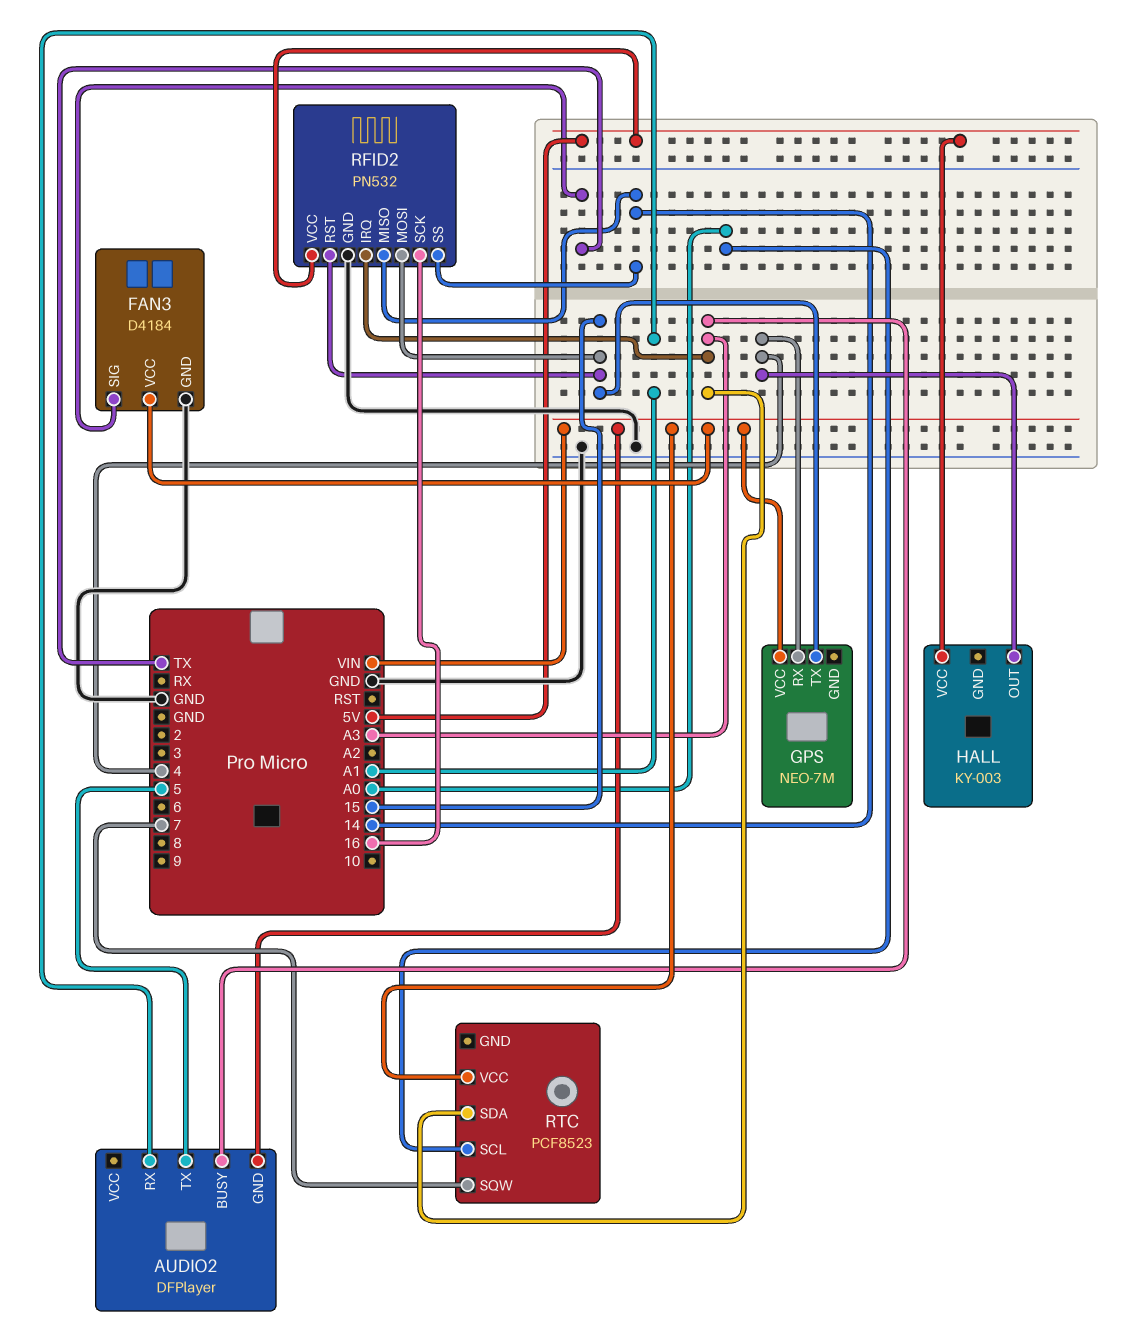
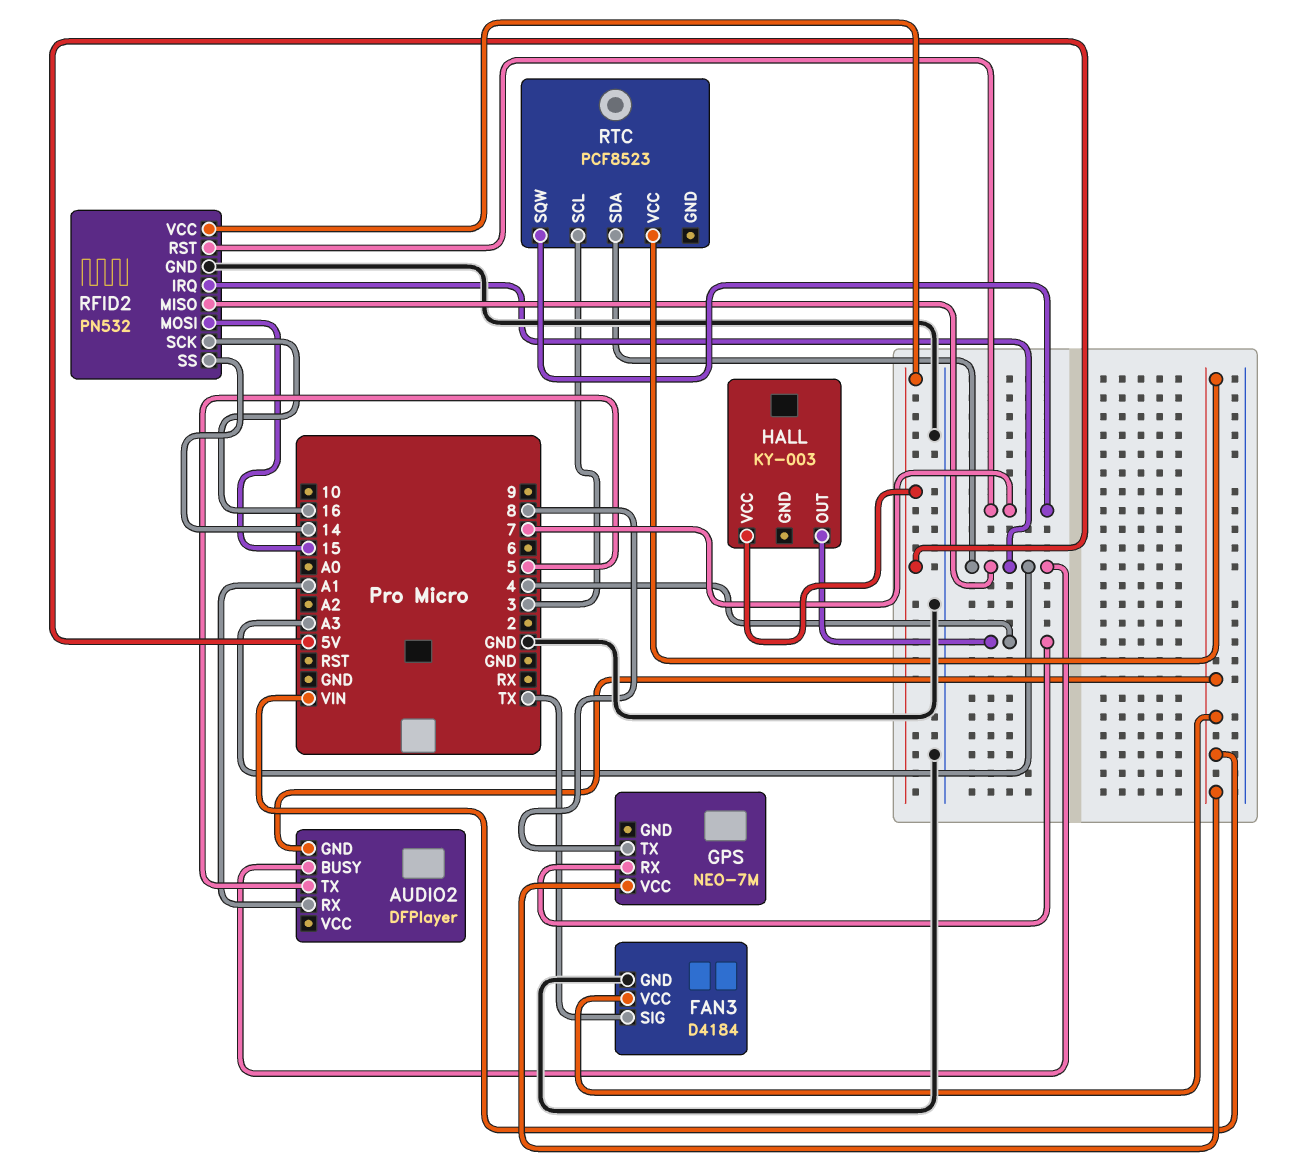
GPS pin TX: 15 -> 8
RFID2 pin MISO: 14 -> A3
RFID2 pin RST: 15 -> 7
RTC pin SCL: A0 -> 3

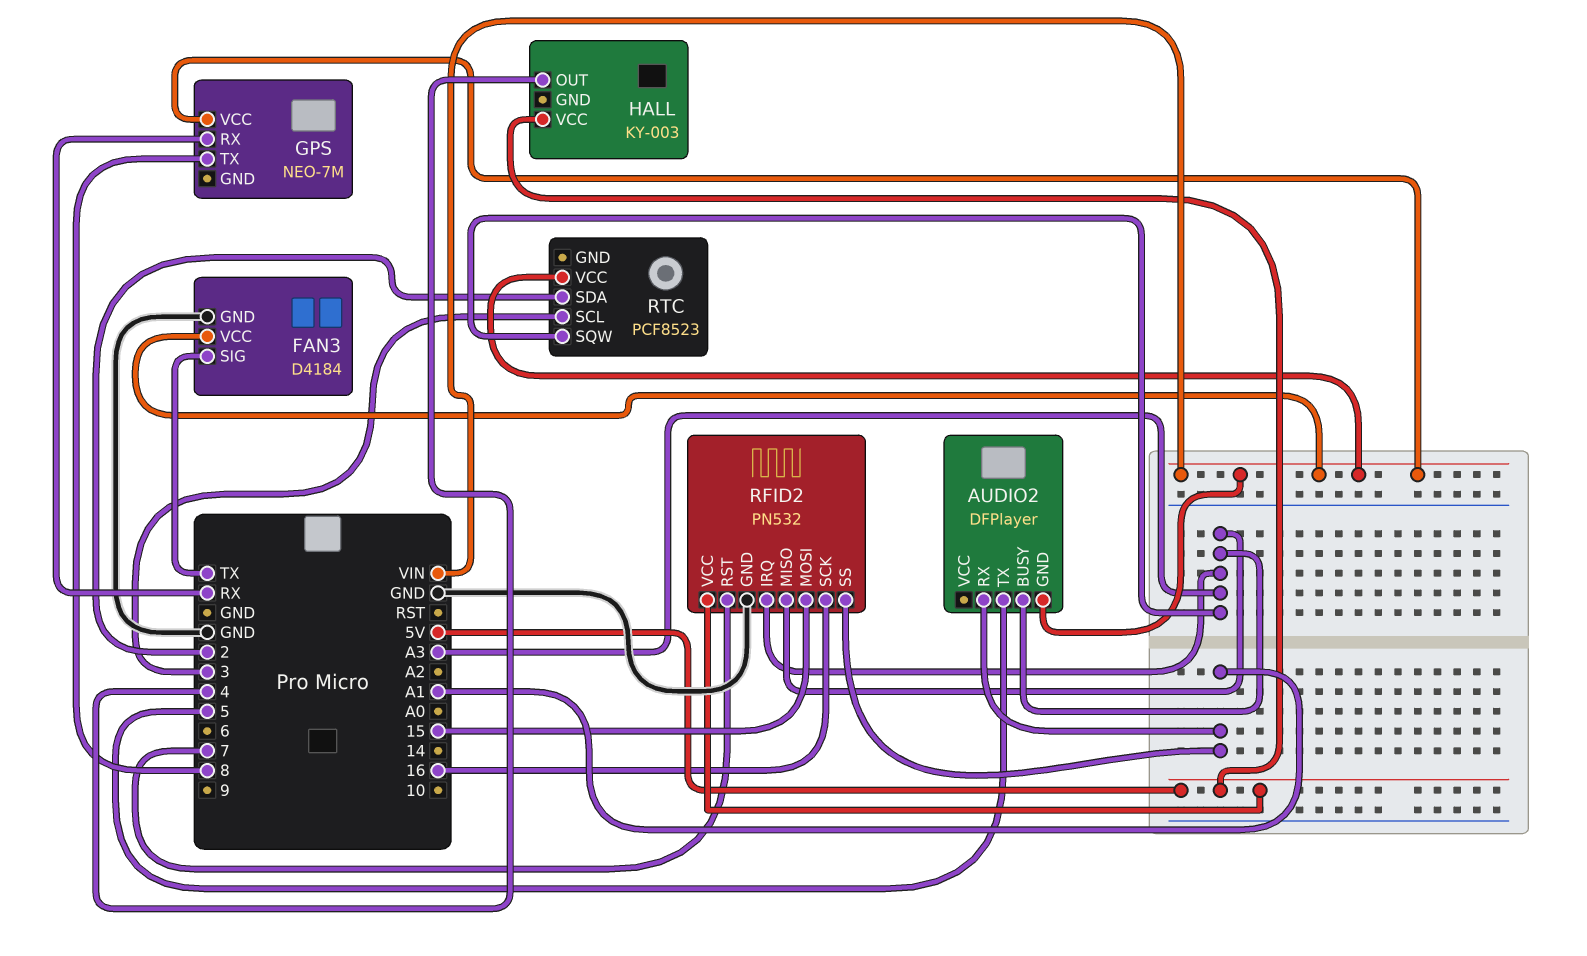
GPS pin RX: 4 -> RX
RFID2 pin SS: 14 -> A1
RTC pin SDA: A3 -> 2
RTC pin SQW: 7 -> A3

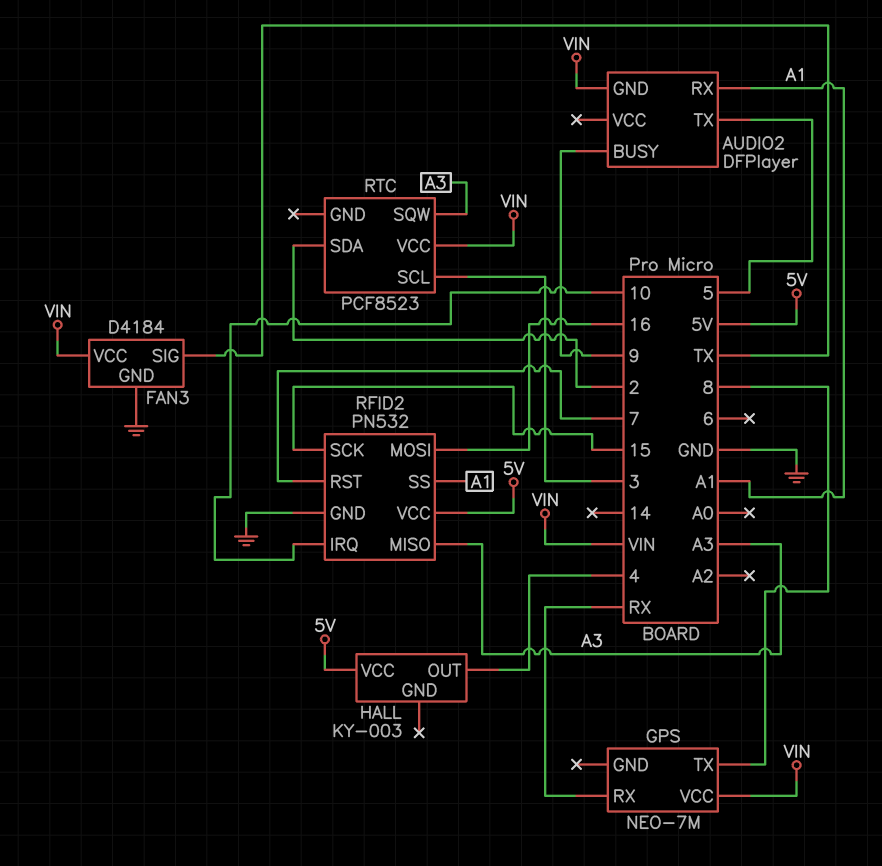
AUDIO2 pin BUSY: A3 -> 9
RFID2 pin IRQ: A3 -> 10
RFID2 pin MOSI: 15 -> 16
RFID2 pin SCK: 16 -> 15

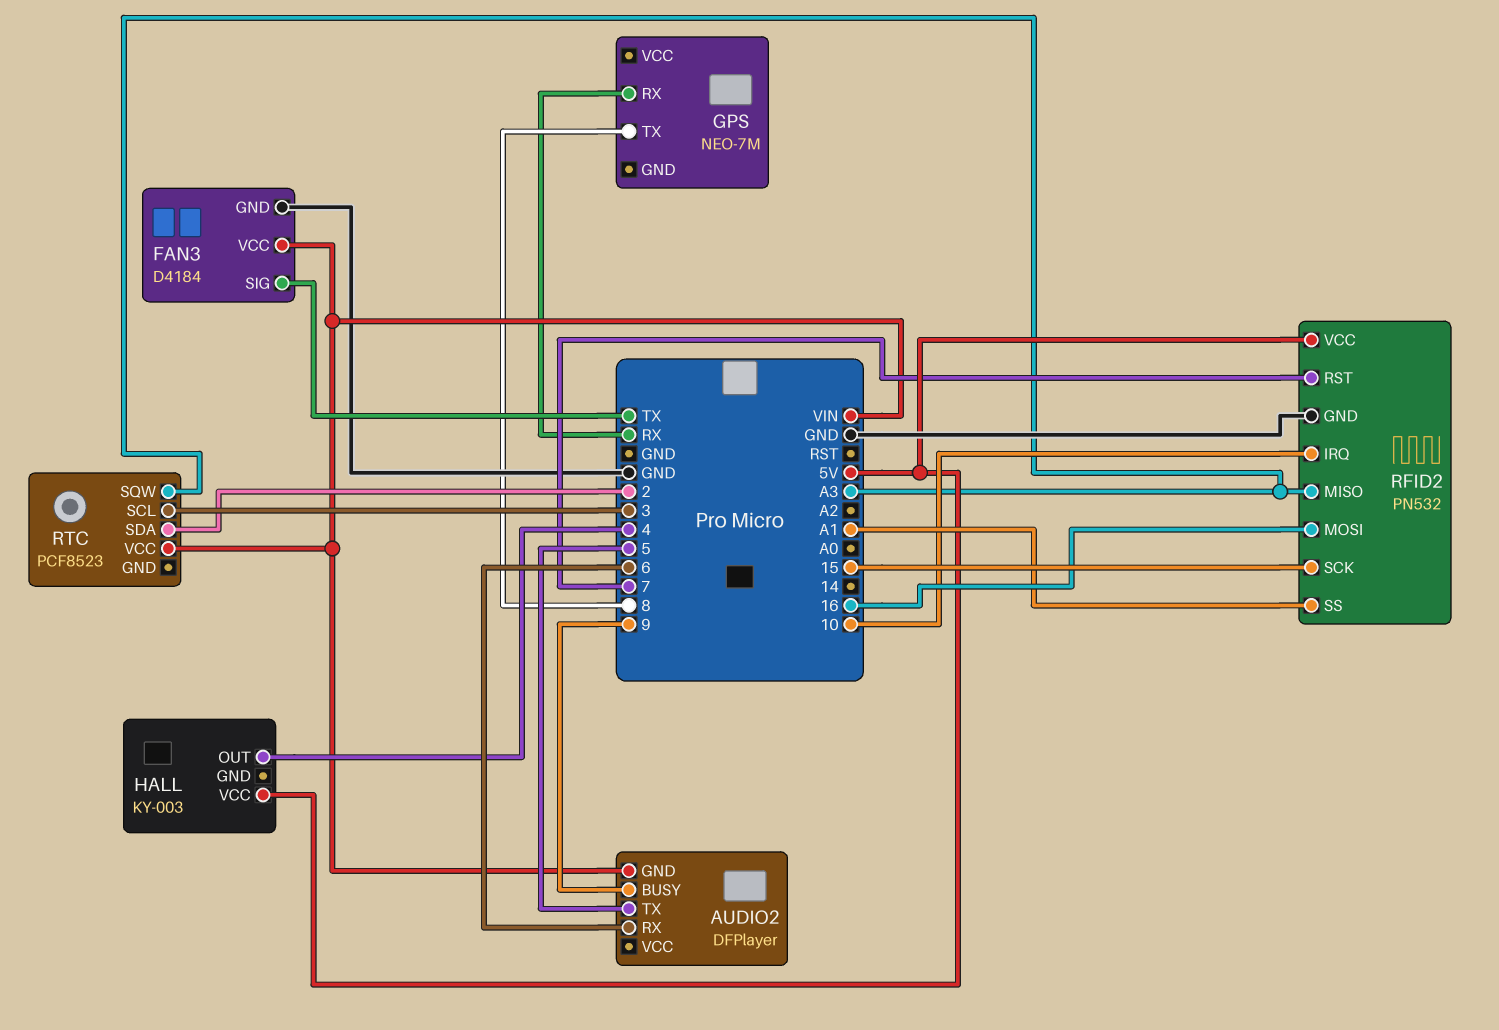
AUDIO2 pin RX: A1 -> 6
GPS pin VCC: VIN -> none

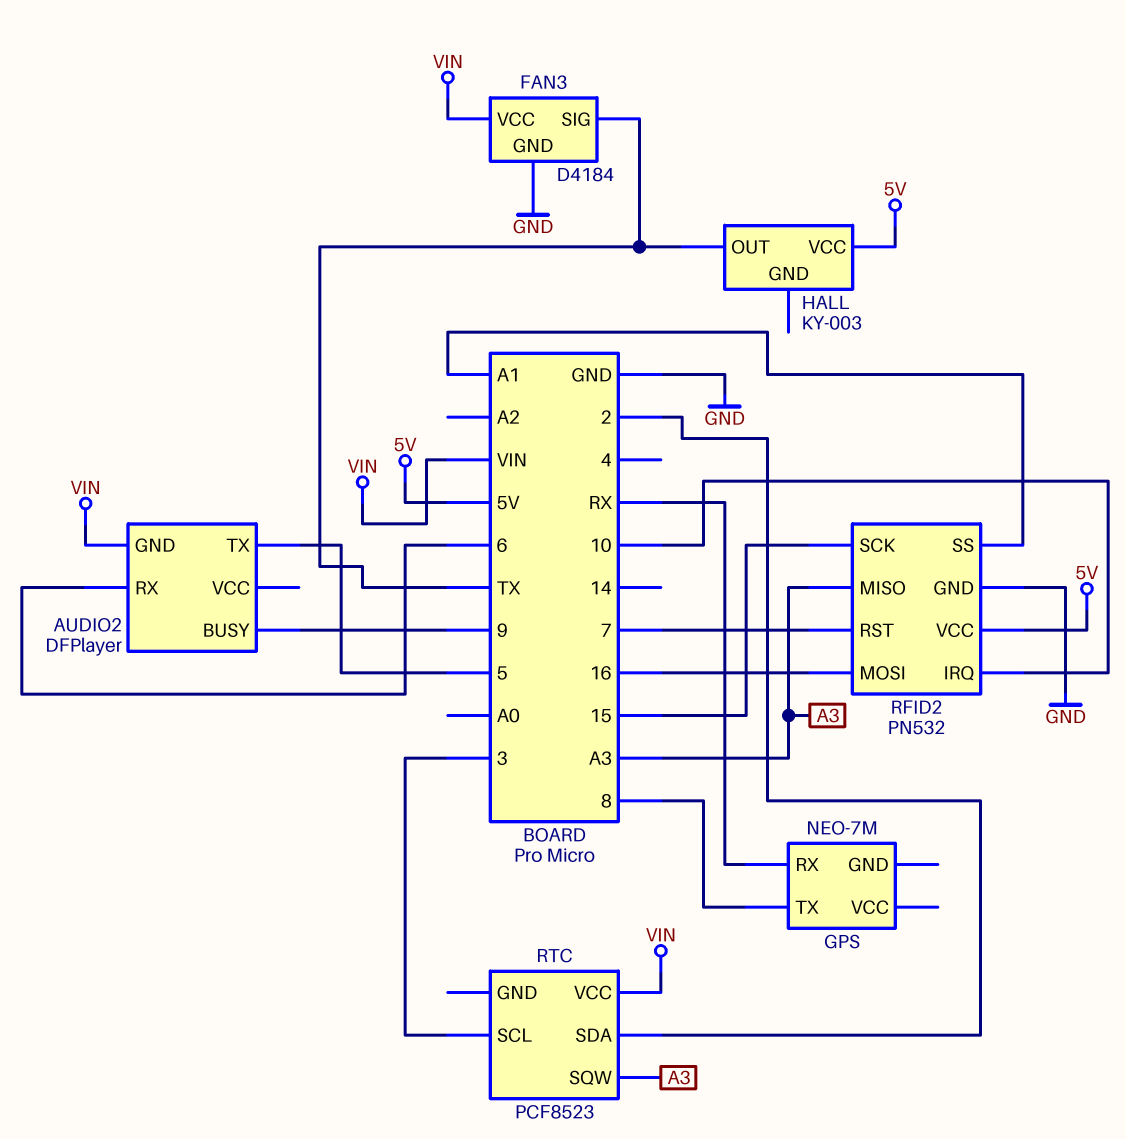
HALL pin OUT: 4 -> TX

